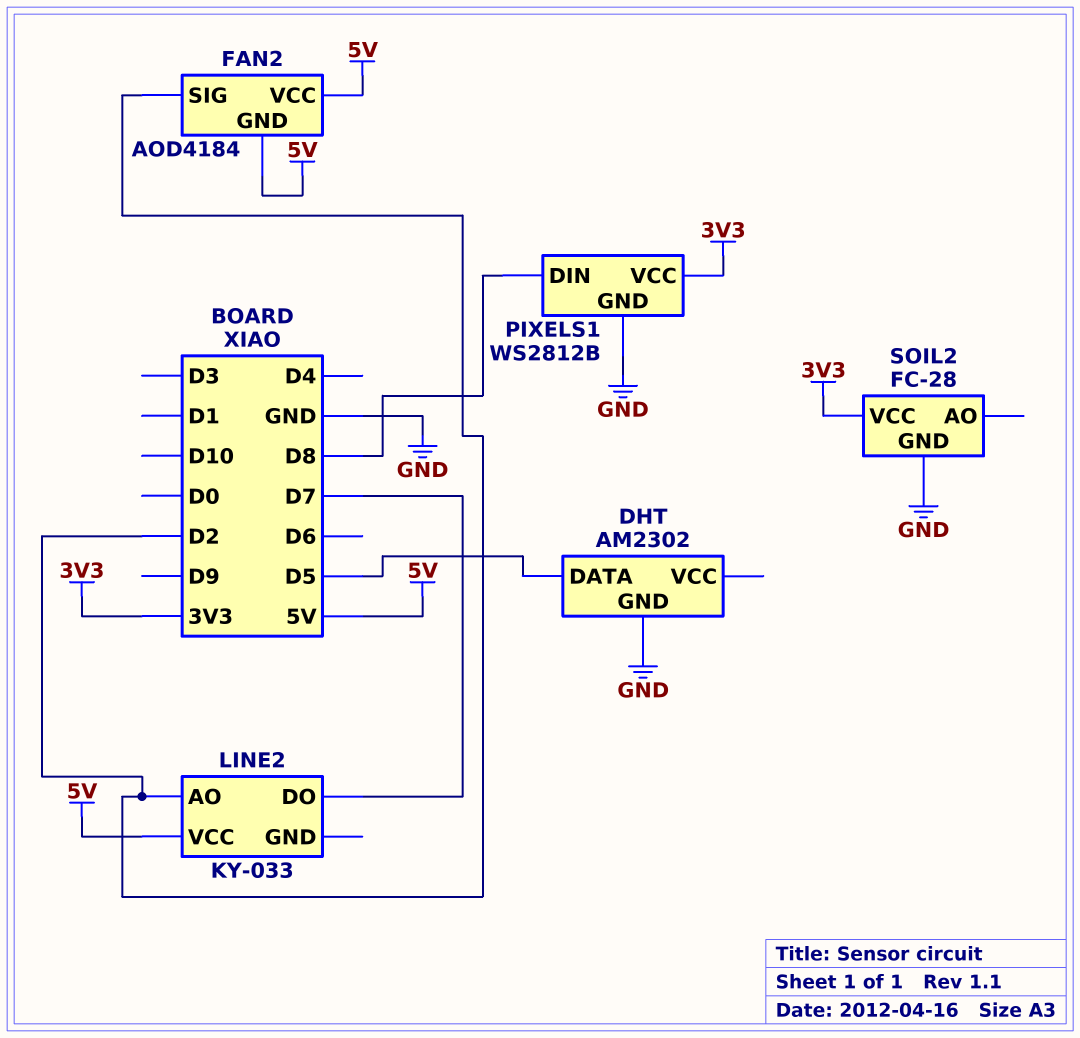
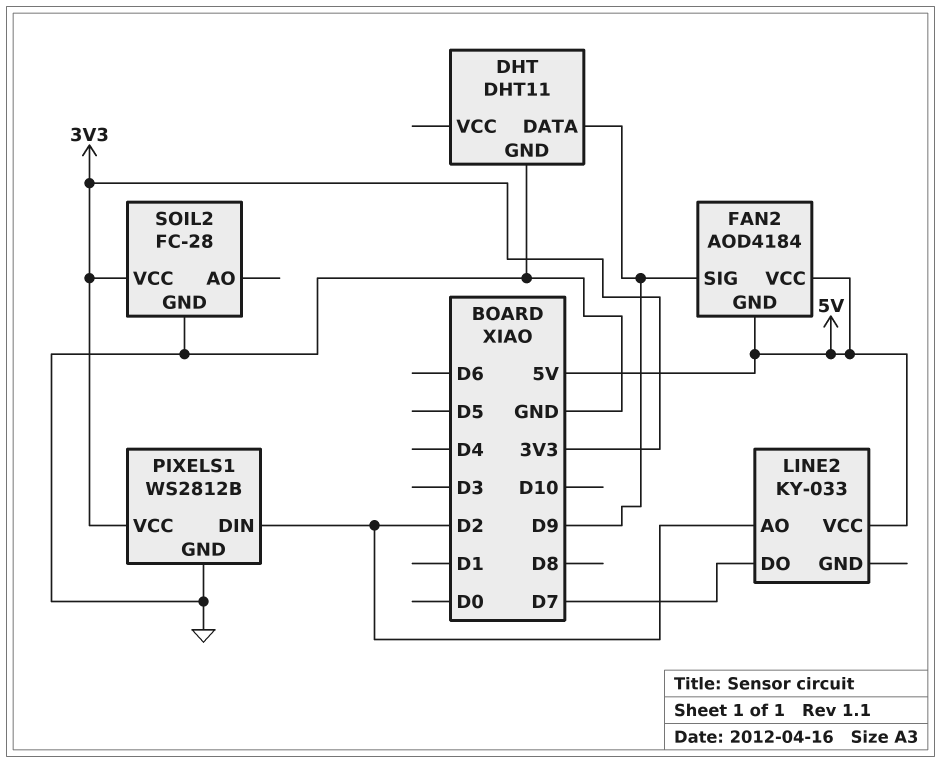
DHT: AM2302 -> DHT11
DHT pin DATA: D5 -> D9
FAN2 pin SIG: D2 -> D9
PIXELS1 pin DIN: D8 -> D2

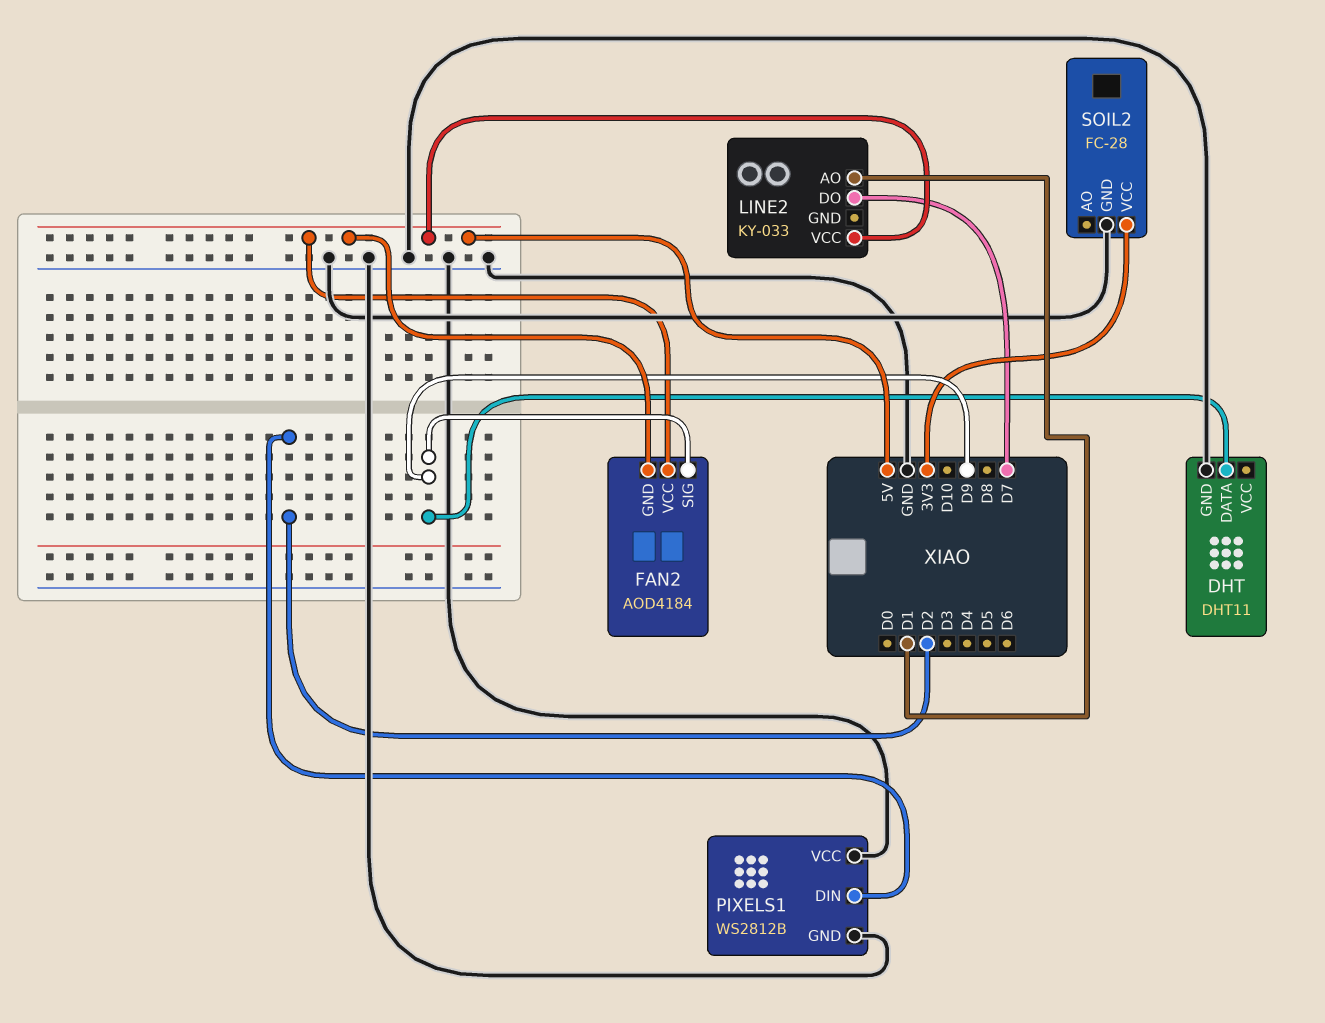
LINE2 pin AO: D2 -> D1
PIXELS1 pin VCC: 3V3 -> GND

